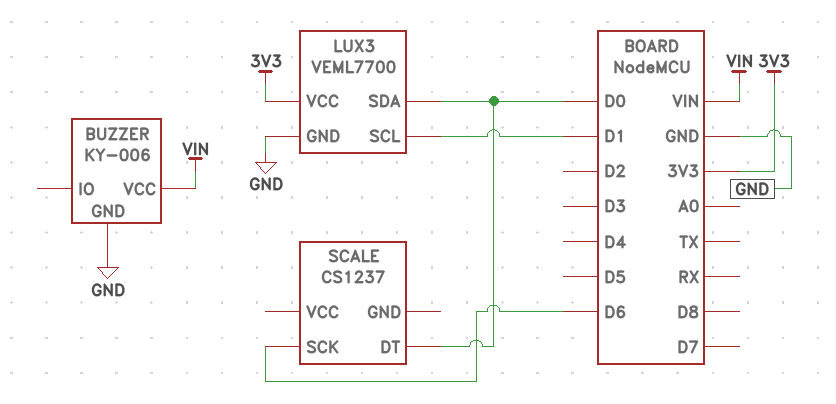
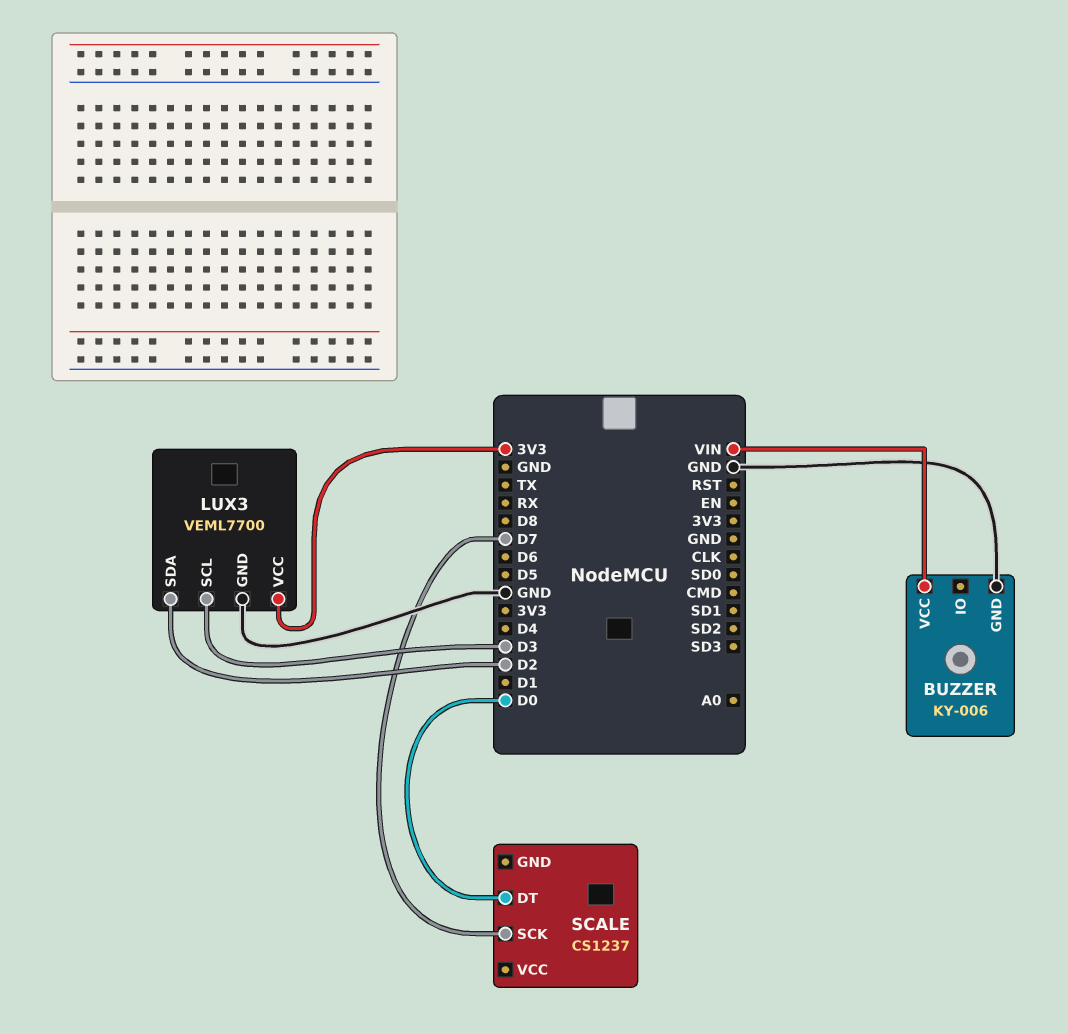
LUX3 pin SCL: D1 -> D3
LUX3 pin SDA: D0 -> D2
SCALE pin SCK: D6 -> D7

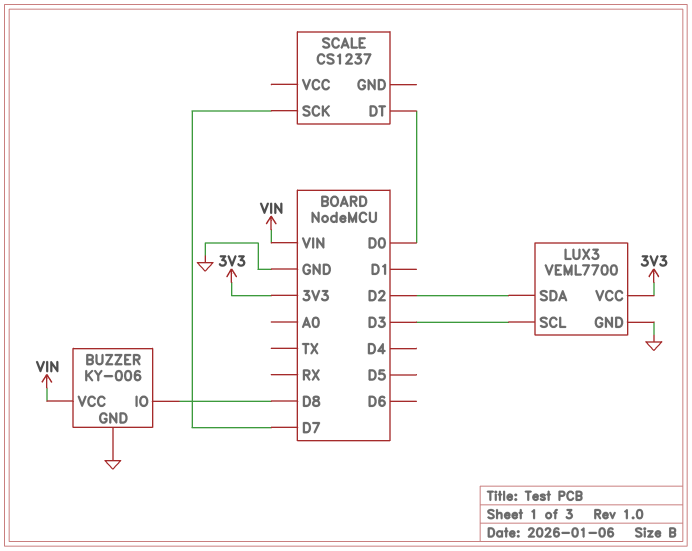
BUZZER pin IO: none -> D8

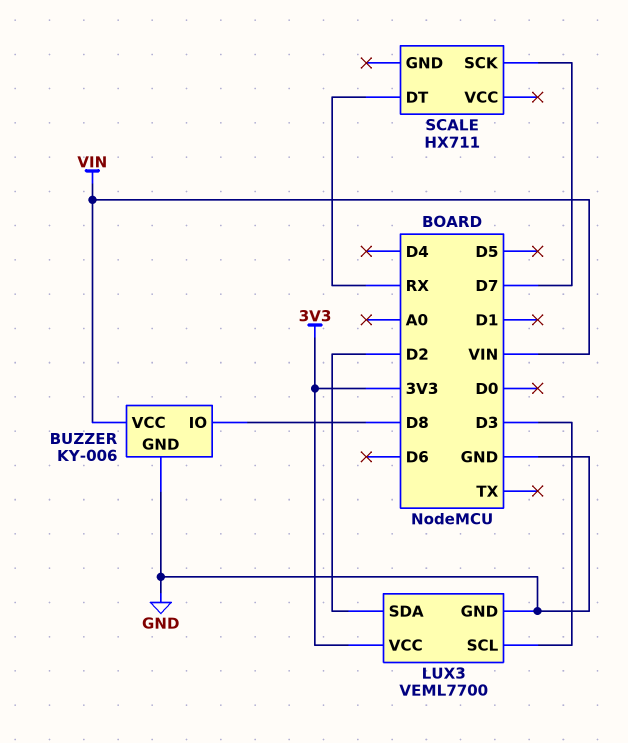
SCALE: CS1237 -> HX711
SCALE pin DT: D0 -> RX

